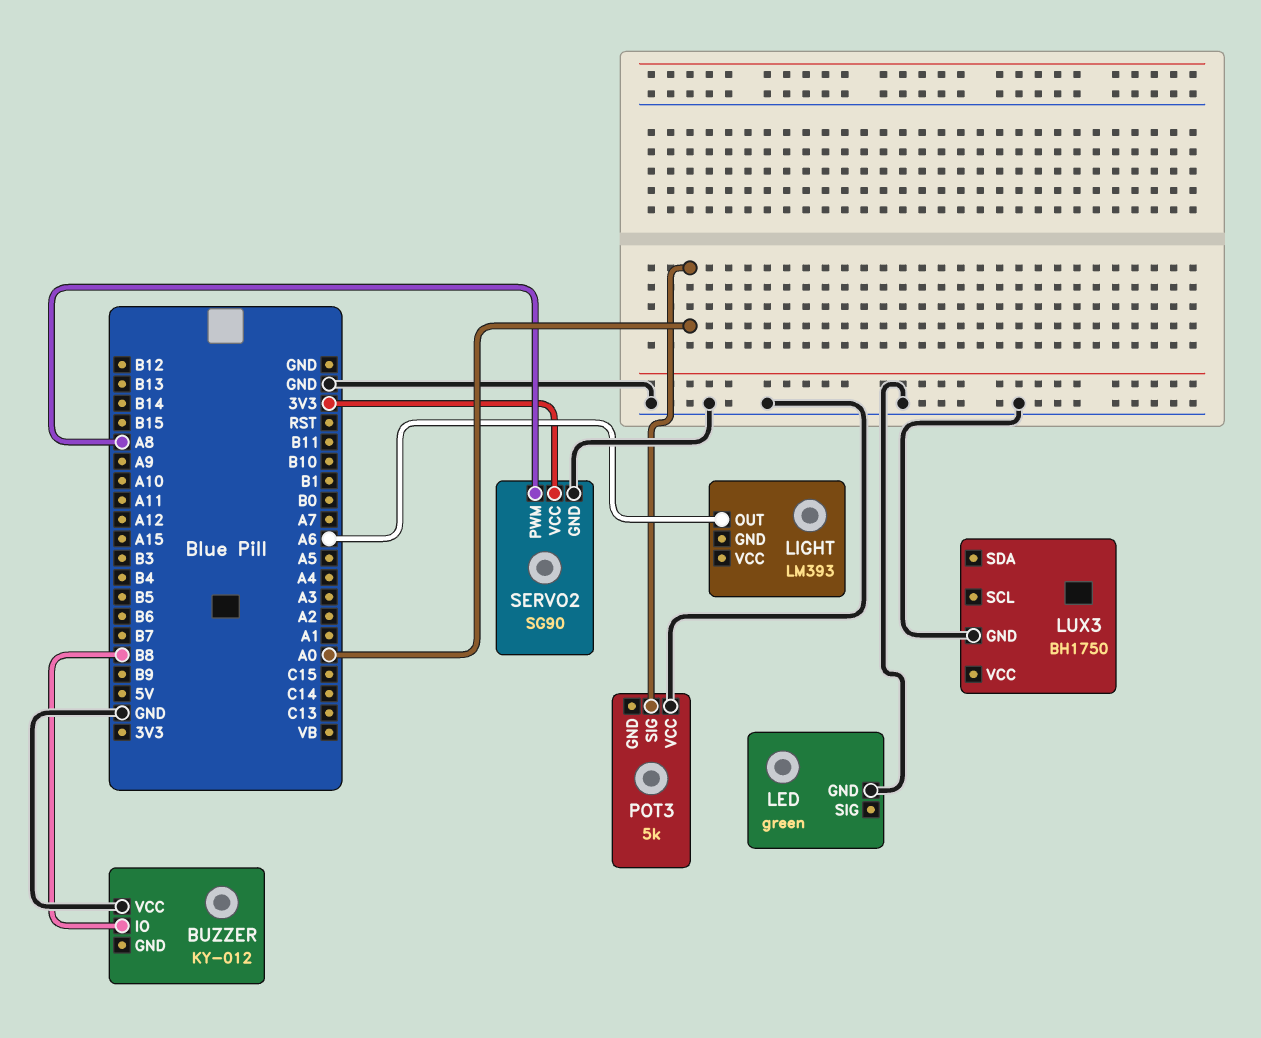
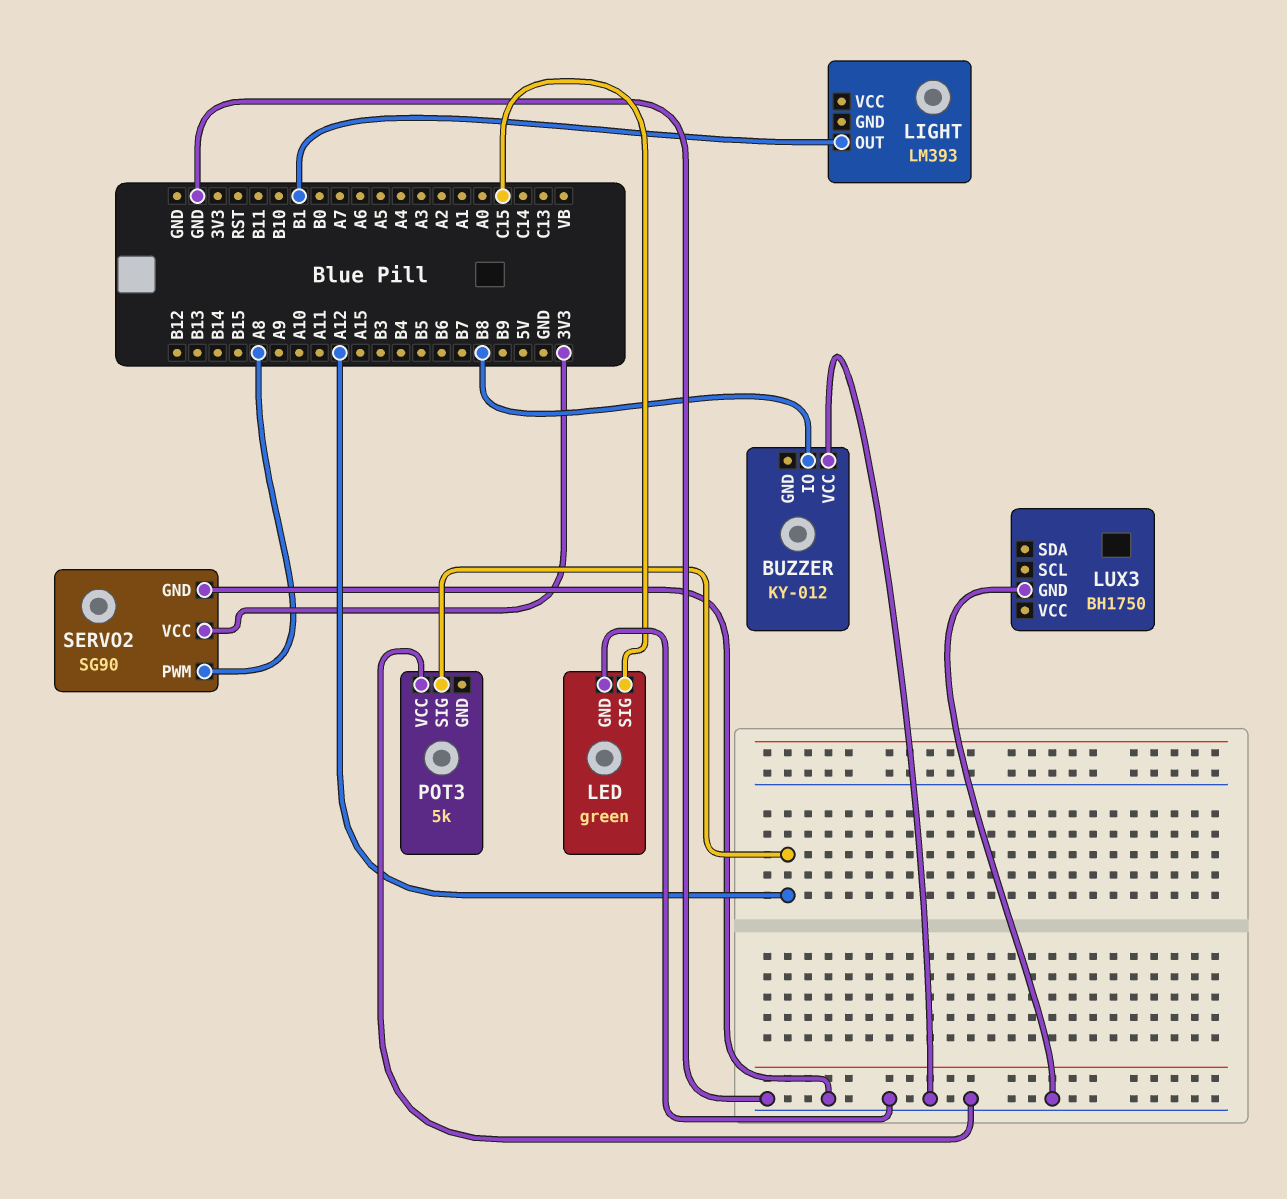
LED pin SIG: none -> C15
LIGHT pin OUT: A6 -> B1
POT3 pin SIG: A0 -> A12

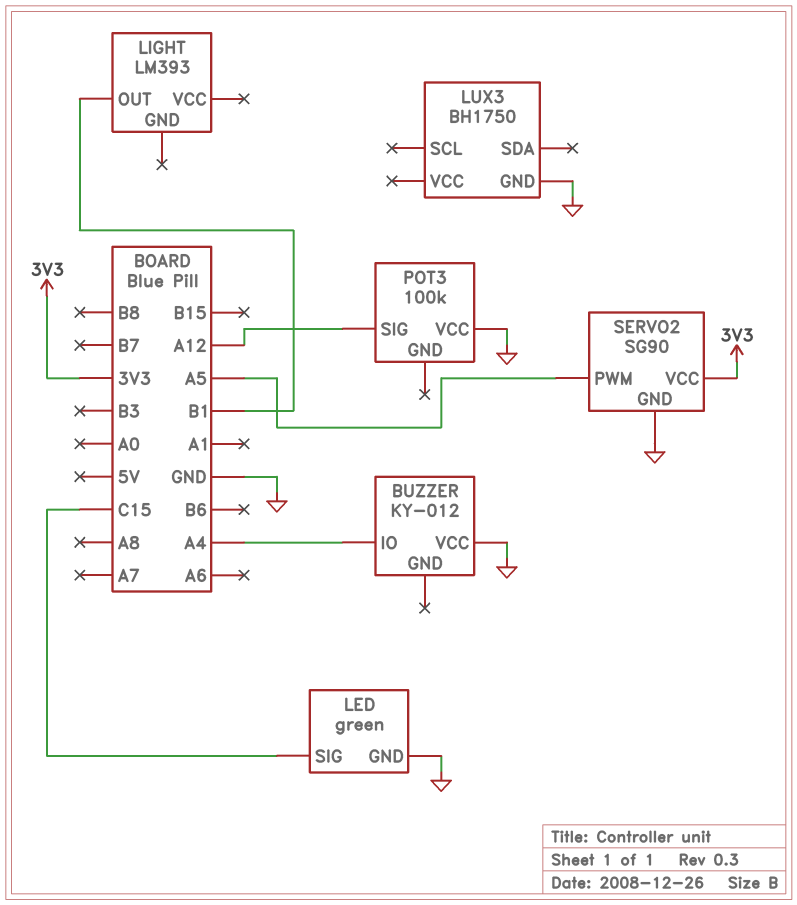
BUZZER pin IO: B8 -> A4
POT3: 5k -> 100k
SERVO2 pin PWM: A8 -> A5

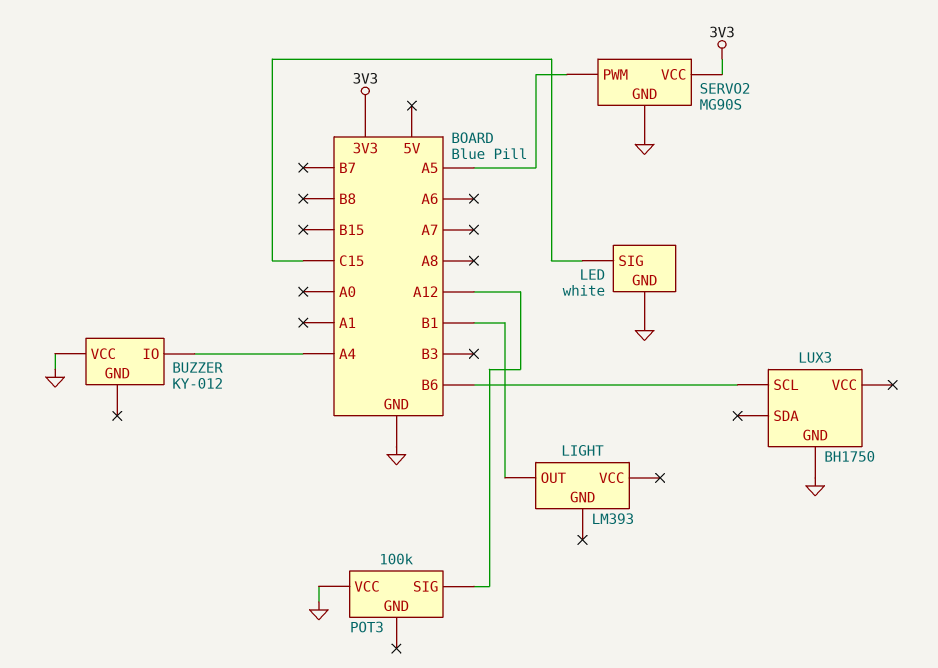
LED: green -> white
LUX3 pin SCL: none -> B6
SERVO2: SG90 -> MG90S

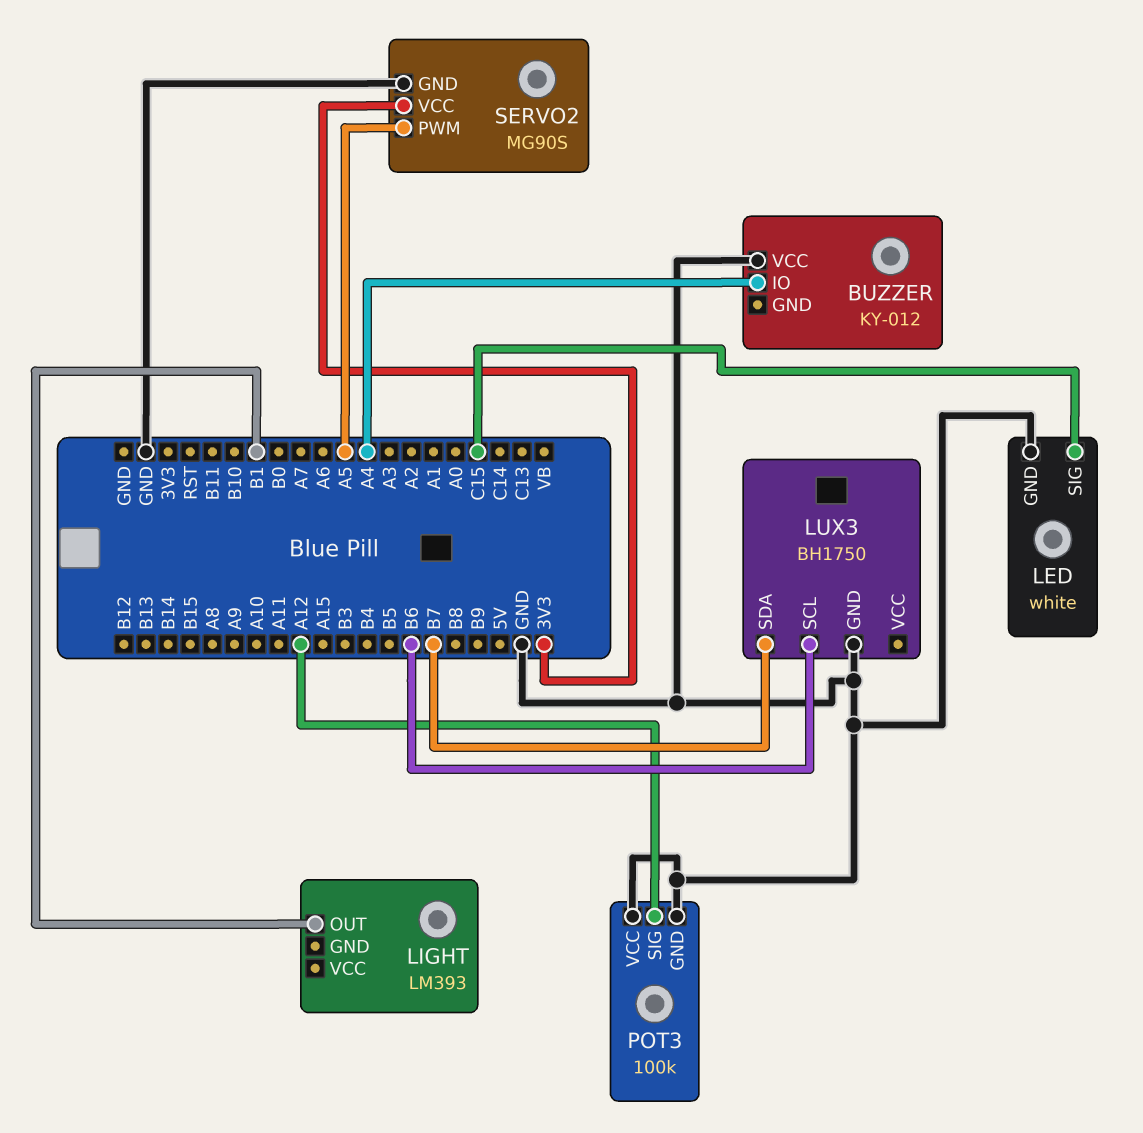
LUX3 pin SDA: none -> B7
POT3 pin GND: none -> GND

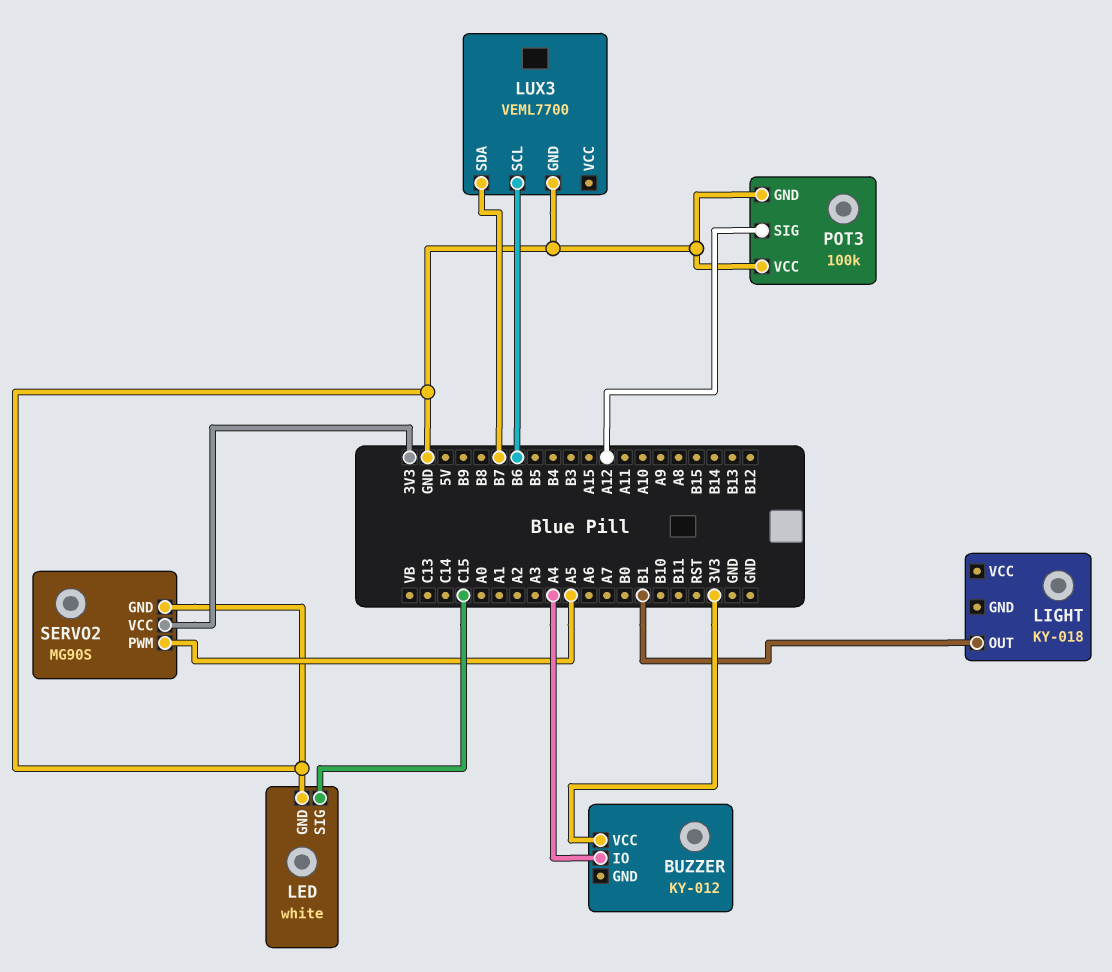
BUZZER pin VCC: GND -> 3V3
LIGHT: LM393 -> KY-018
LUX3: BH1750 -> VEML7700

